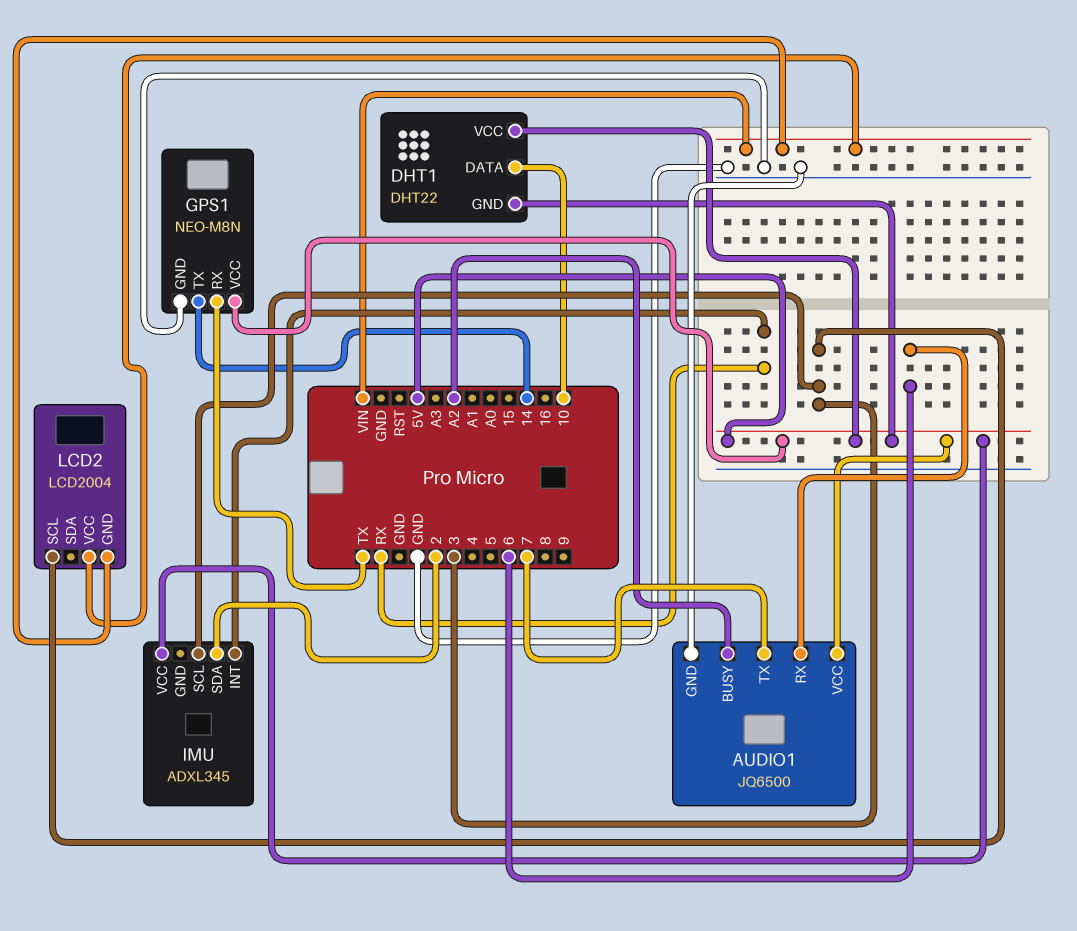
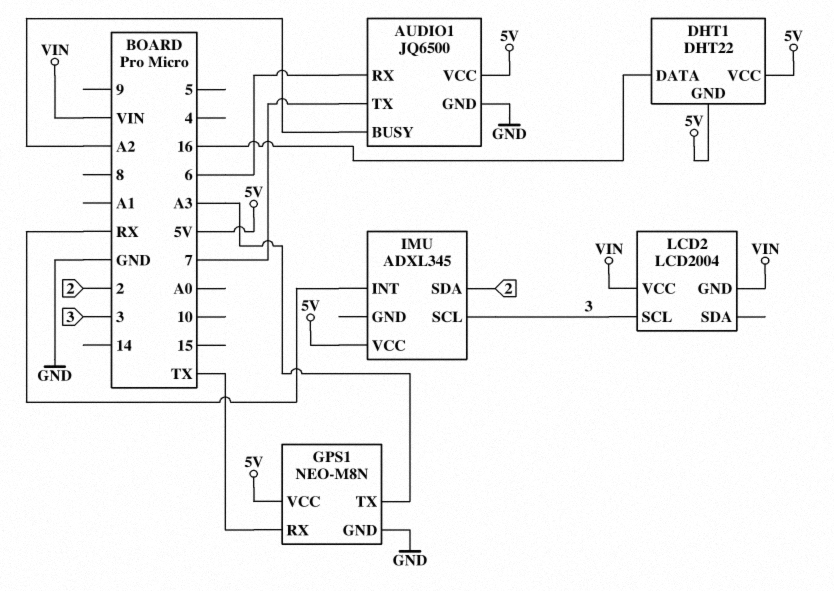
DHT1 pin DATA: 10 -> 16
GPS1 pin TX: 14 -> A3

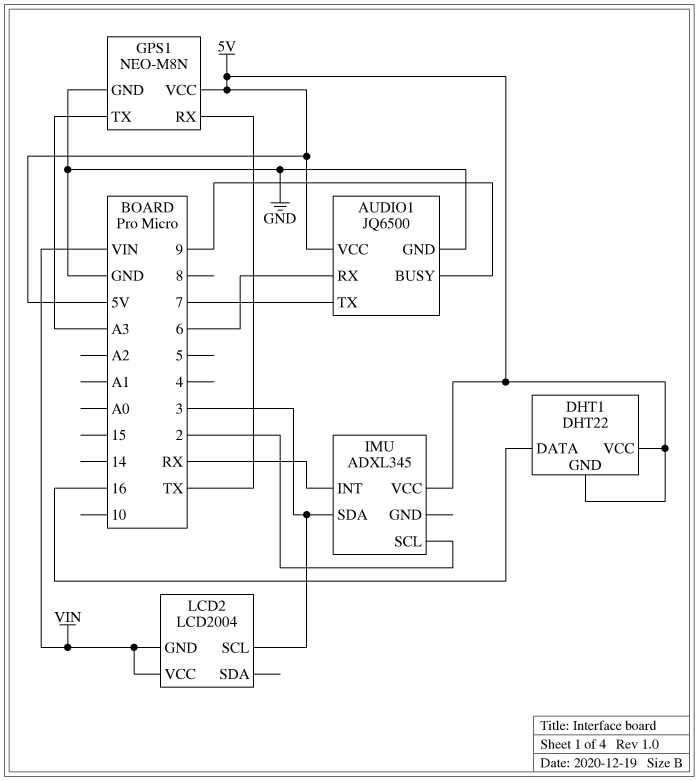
AUDIO1 pin BUSY: A2 -> 9
IMU pin SCL: 3 -> 2
IMU pin SDA: 2 -> 3

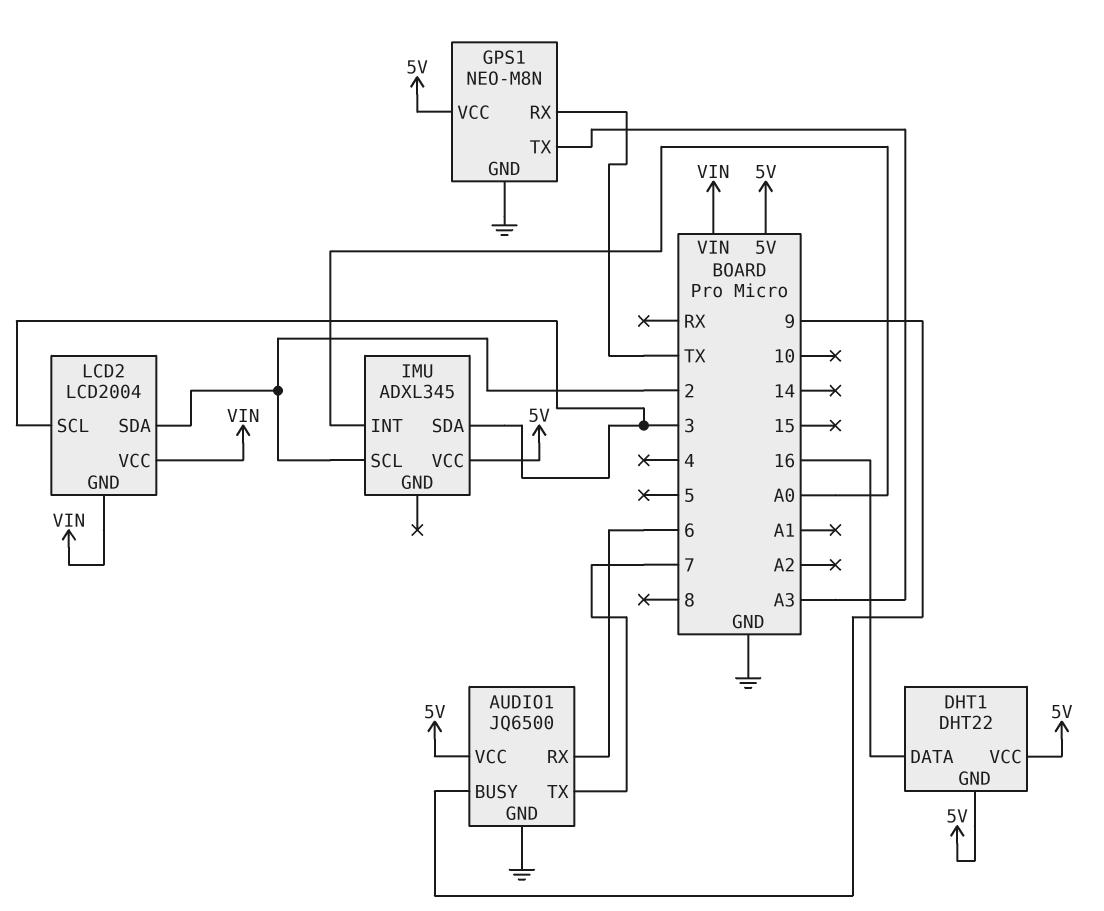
IMU pin INT: RX -> A0
LCD2 pin SDA: none -> 2

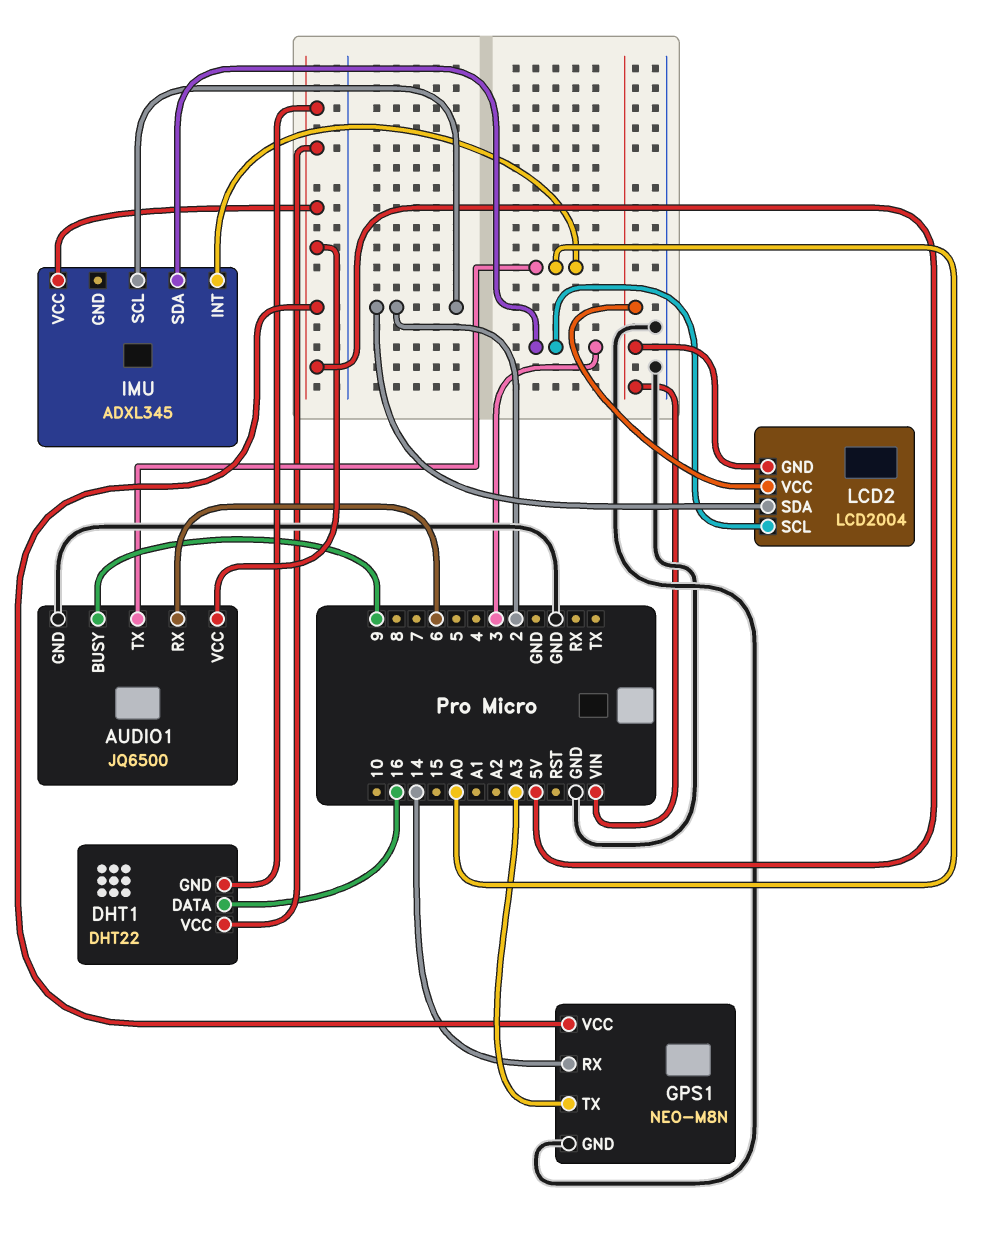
AUDIO1 pin TX: 7 -> A0
GPS1 pin RX: TX -> 14

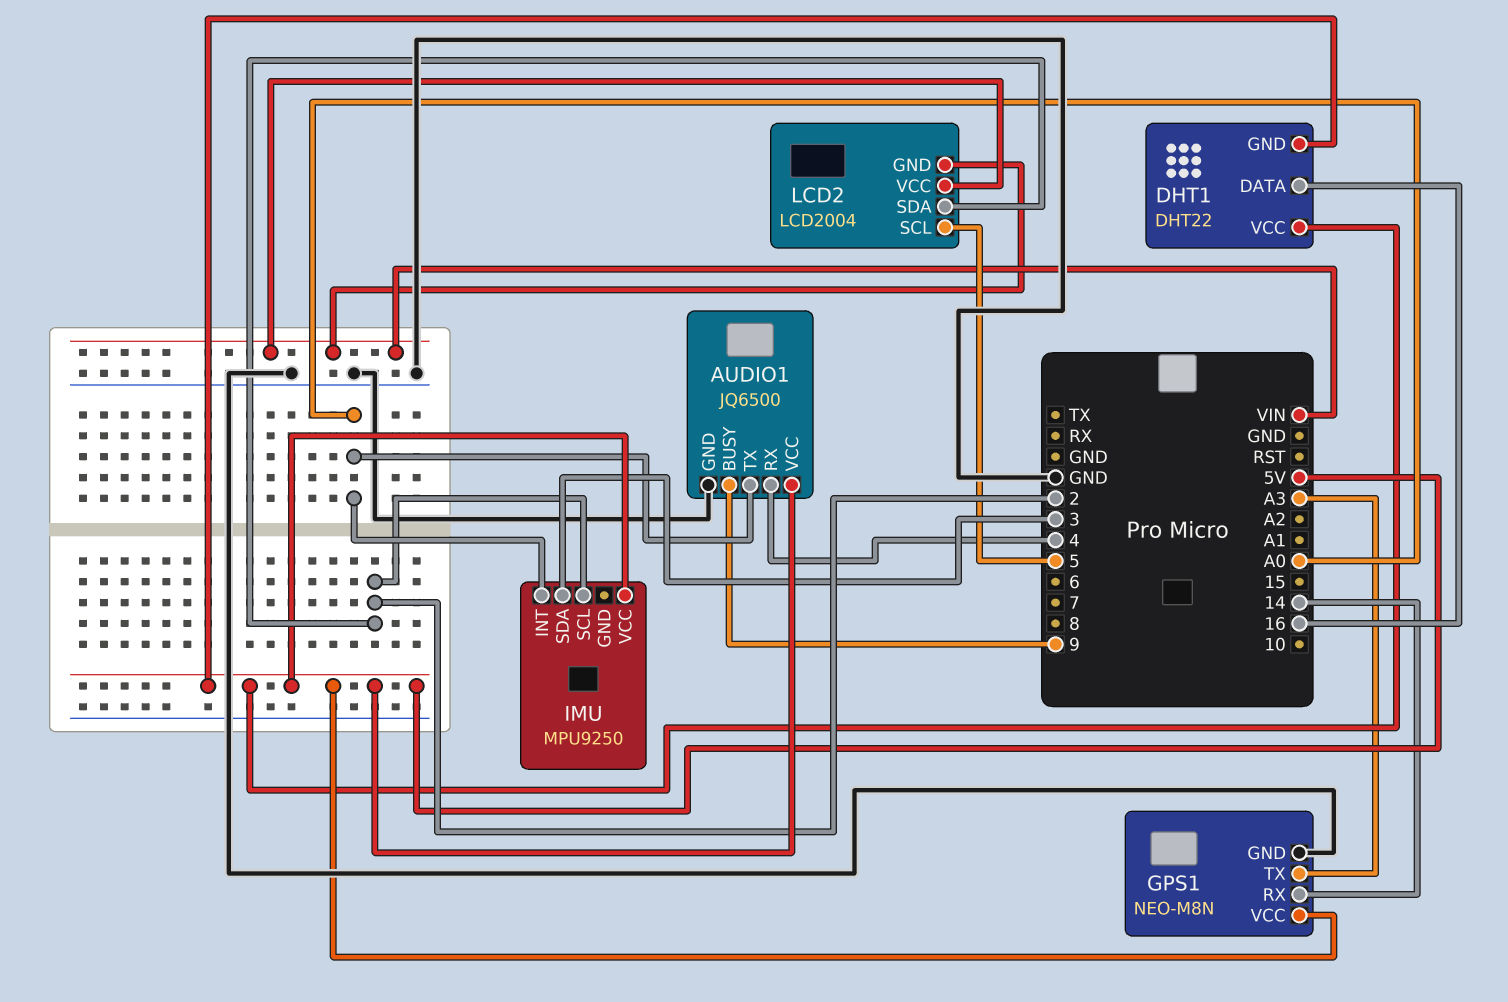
AUDIO1 pin RX: 6 -> 4
IMU: ADXL345 -> MPU9250
LCD2 pin SCL: 3 -> 5

